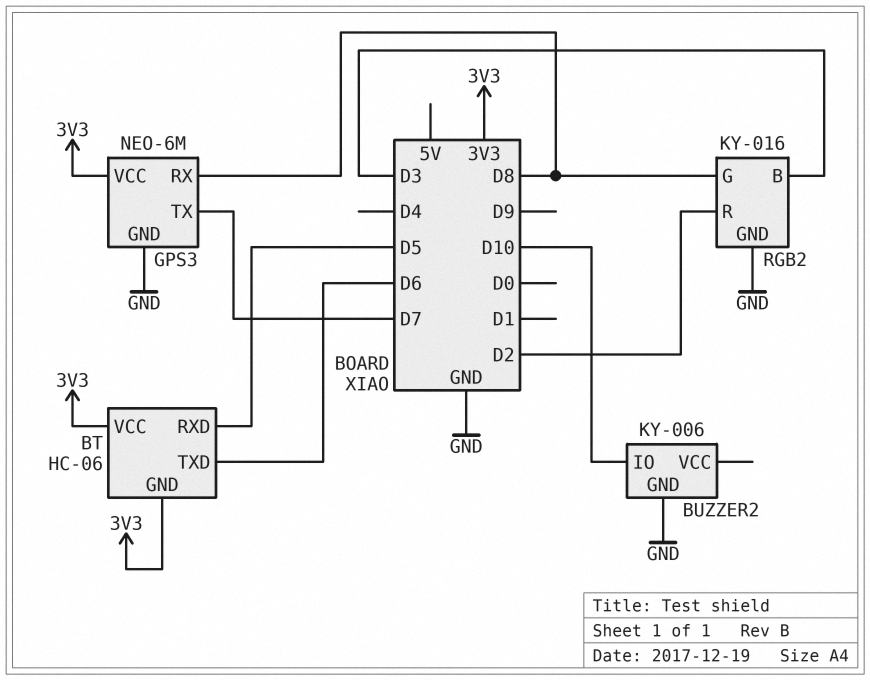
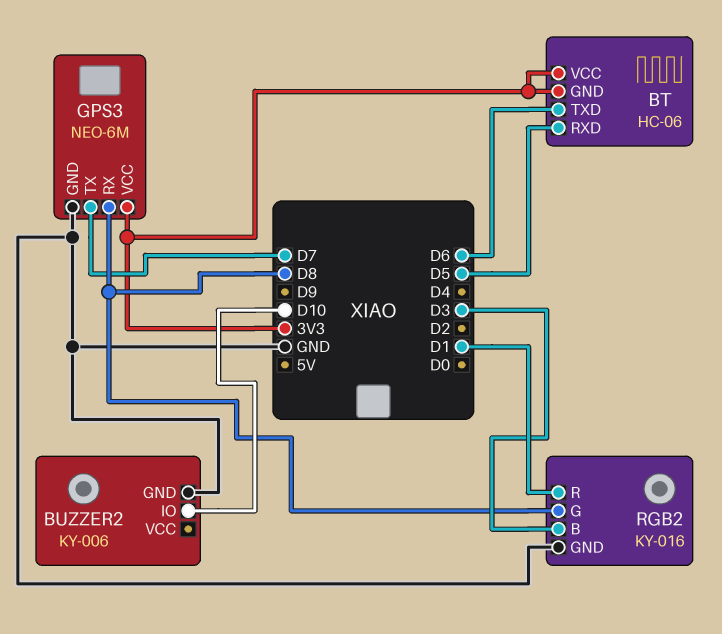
RGB2 pin R: D2 -> D1

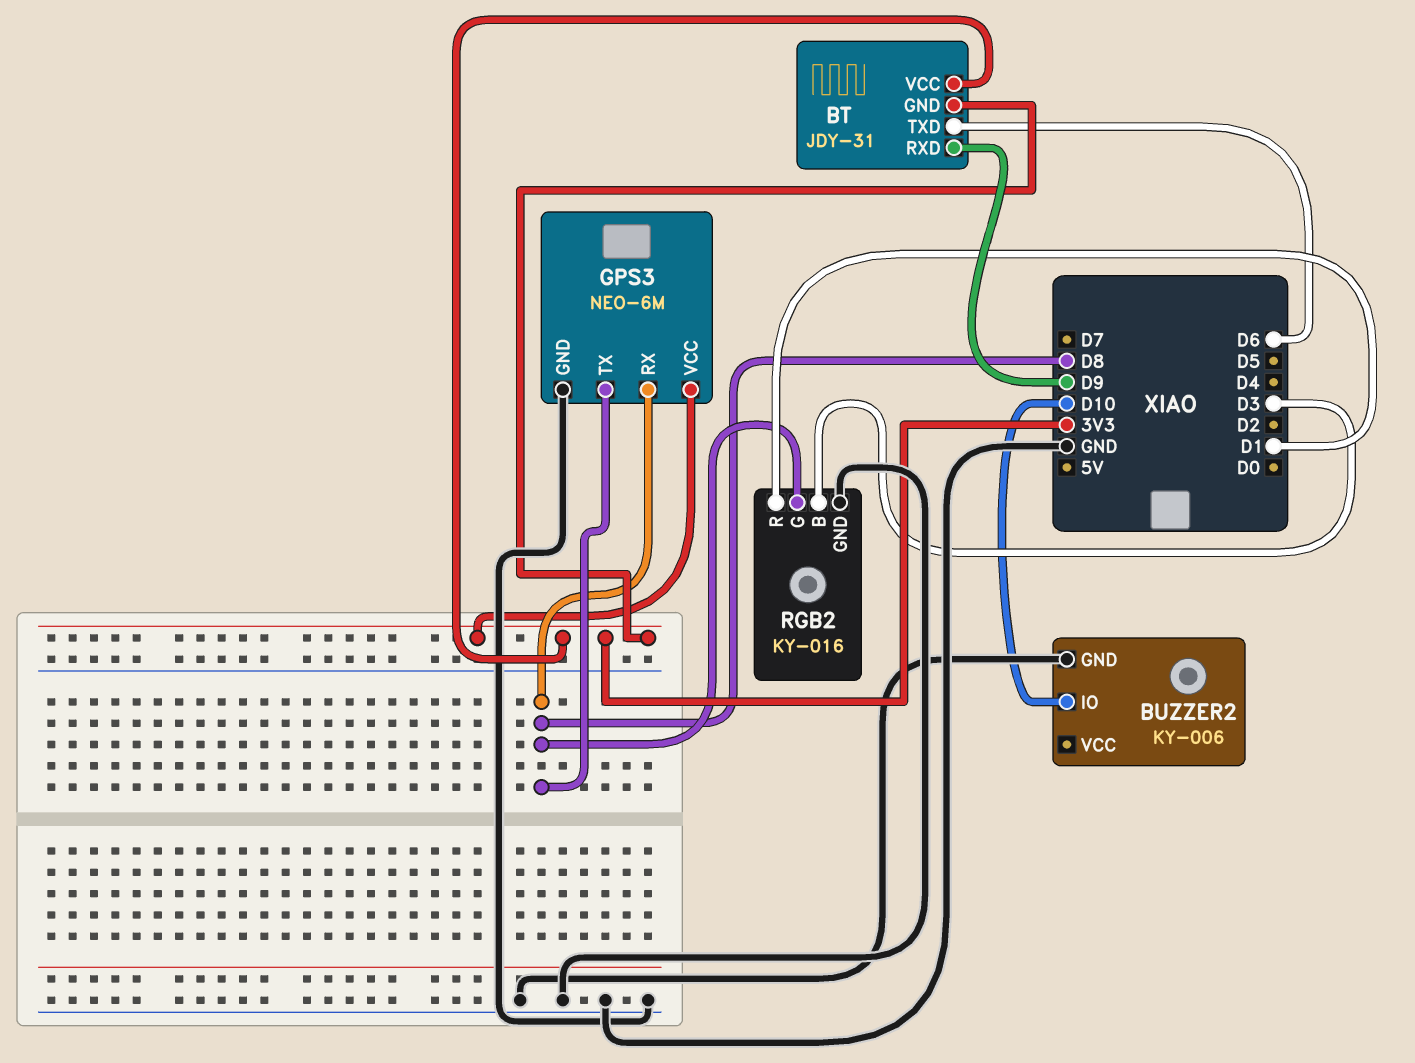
BT: HC-06 -> JDY-31
BT pin RXD: D5 -> D9
GPS3 pin TX: D7 -> D8

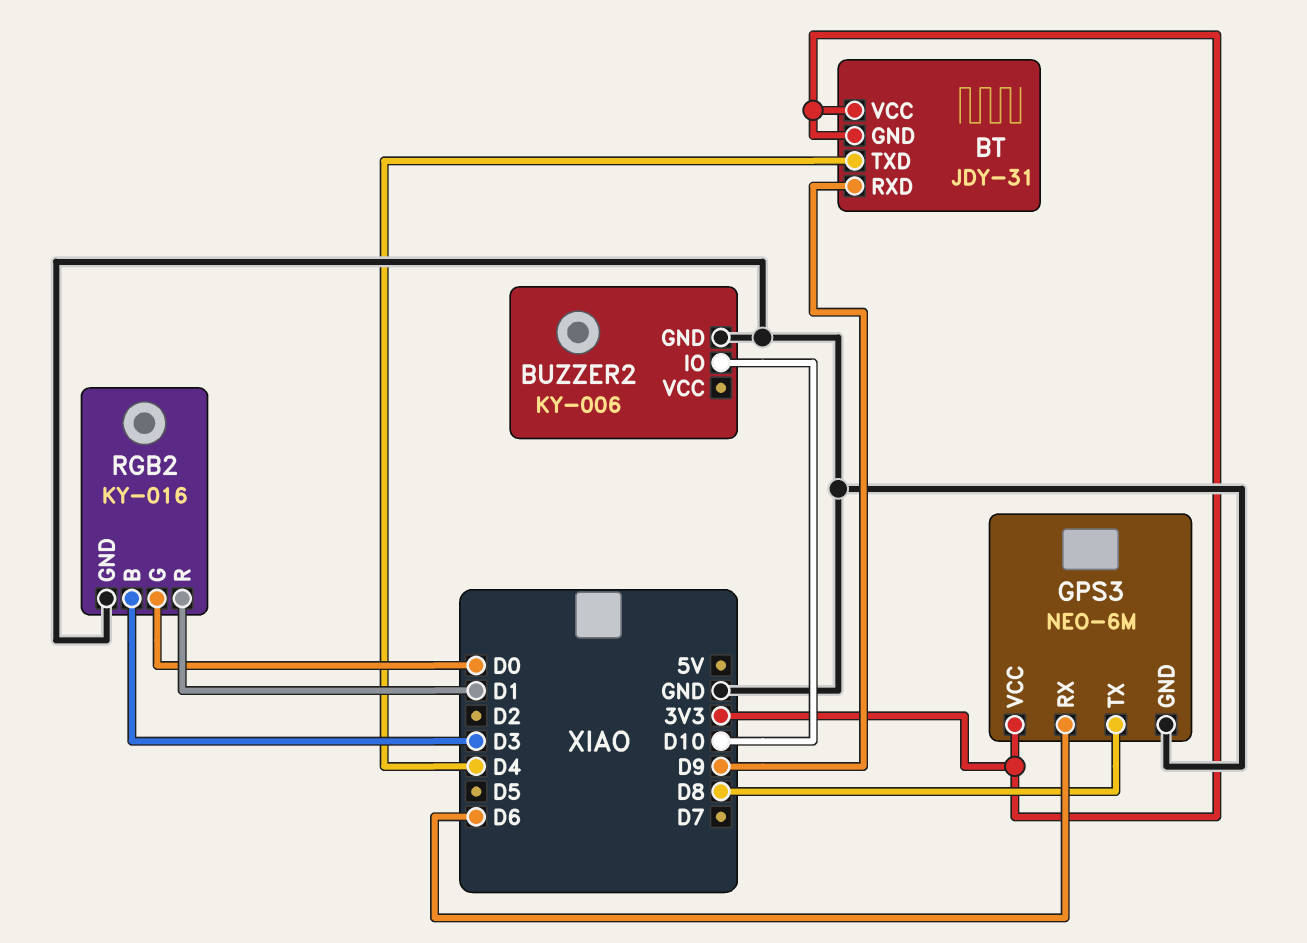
BT pin TXD: D6 -> D4
GPS3 pin RX: D8 -> D6
RGB2 pin G: D8 -> D0

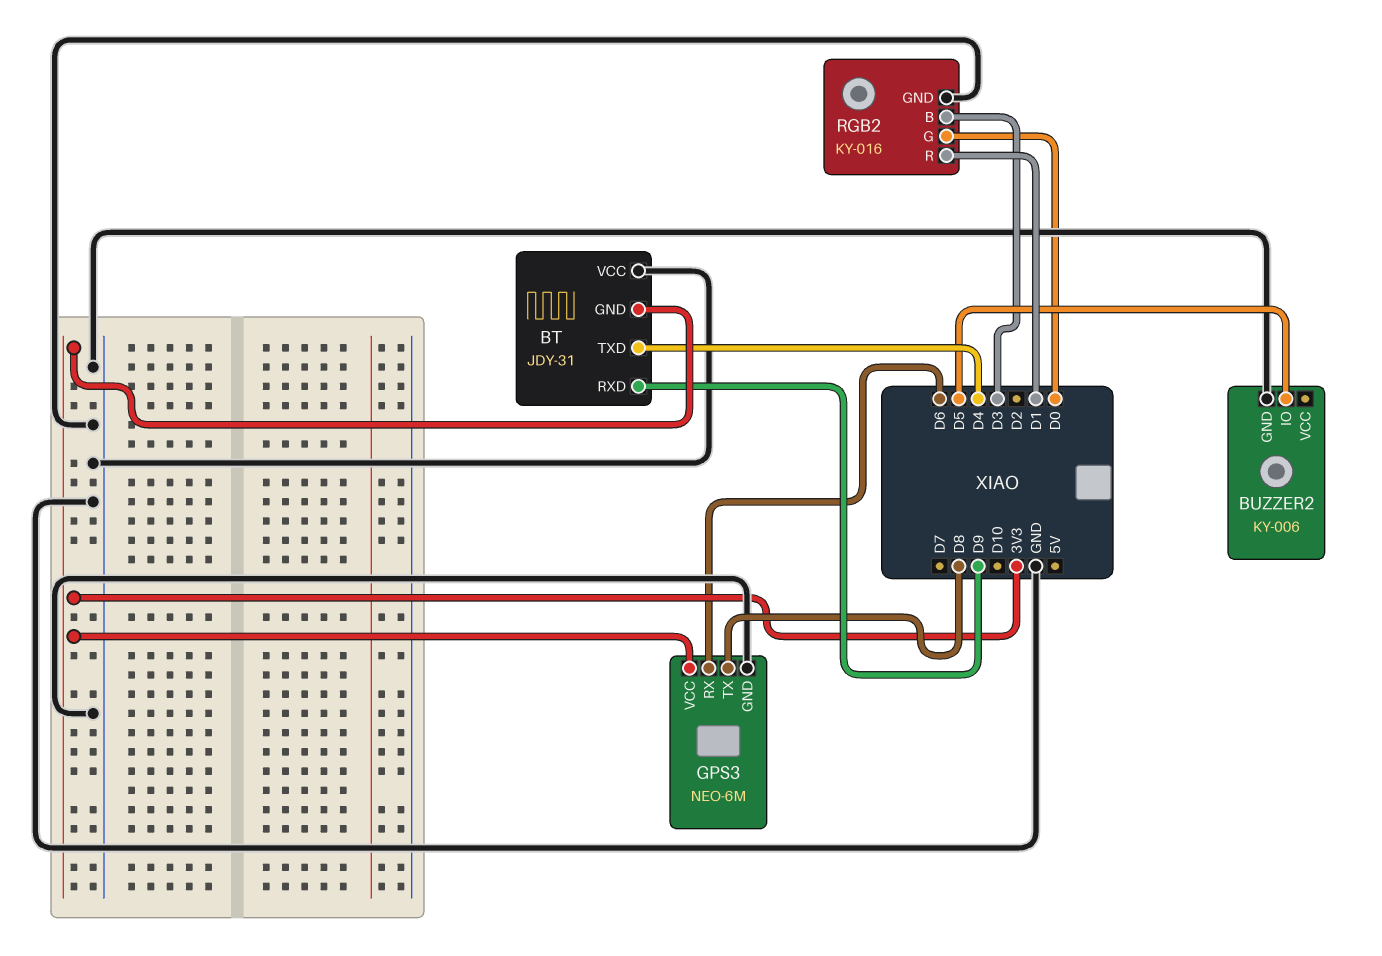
BT pin VCC: 3V3 -> GND
BUZZER2 pin IO: D10 -> D5

